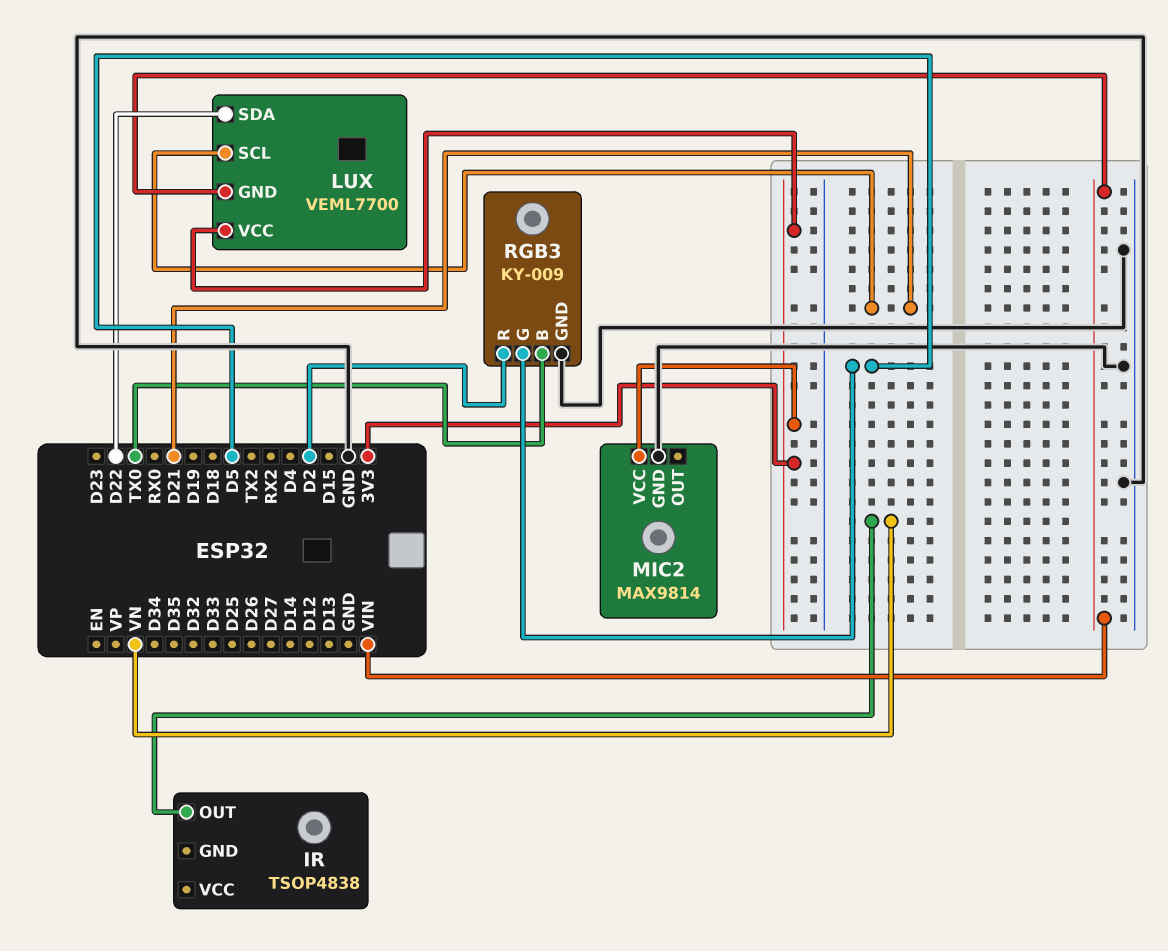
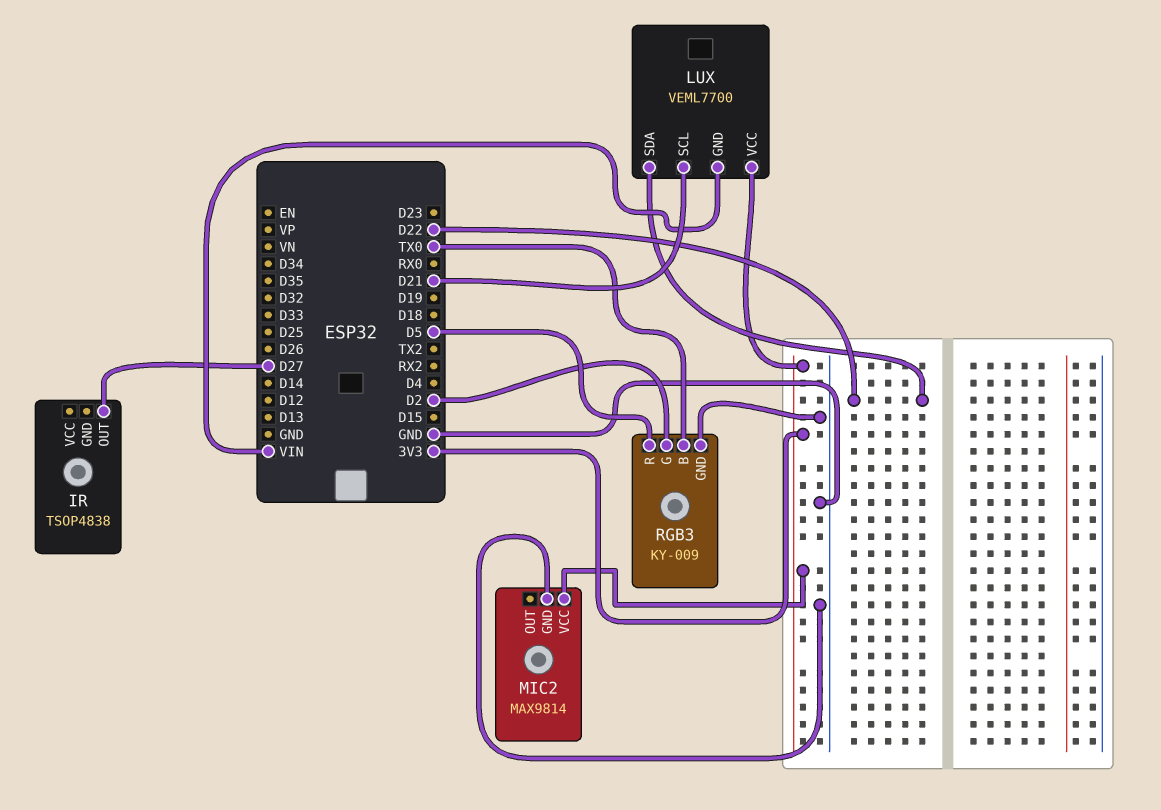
IR pin OUT: VN -> D27
RGB3 pin G: D5 -> D2
RGB3 pin R: D2 -> D5

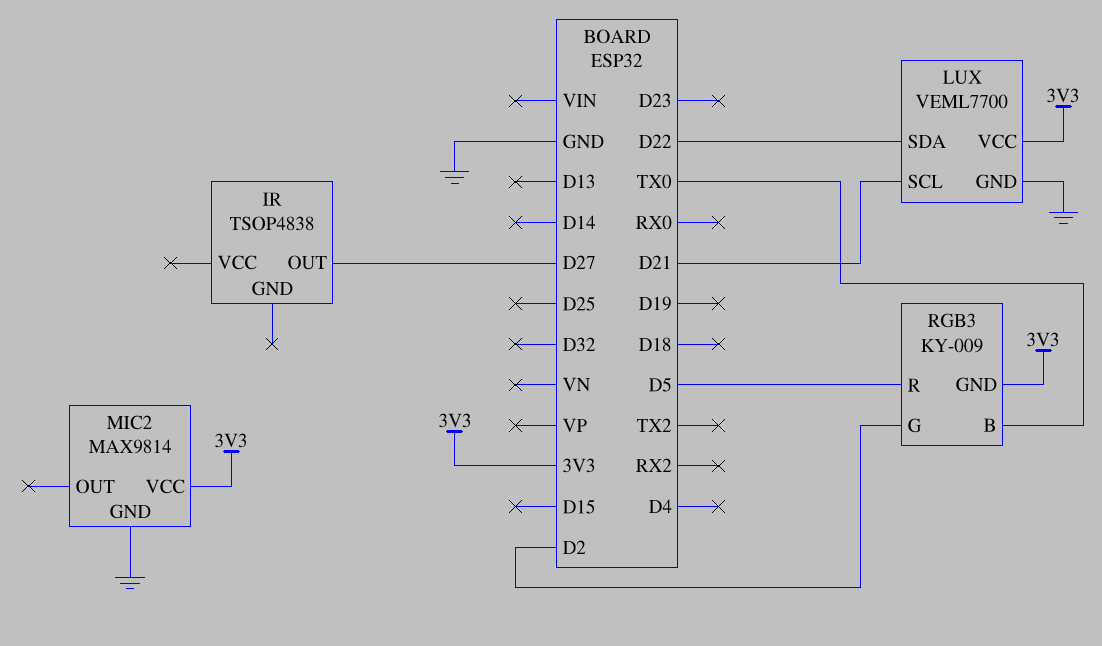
LUX pin GND: VIN -> GND
RGB3 pin GND: GND -> 3V3

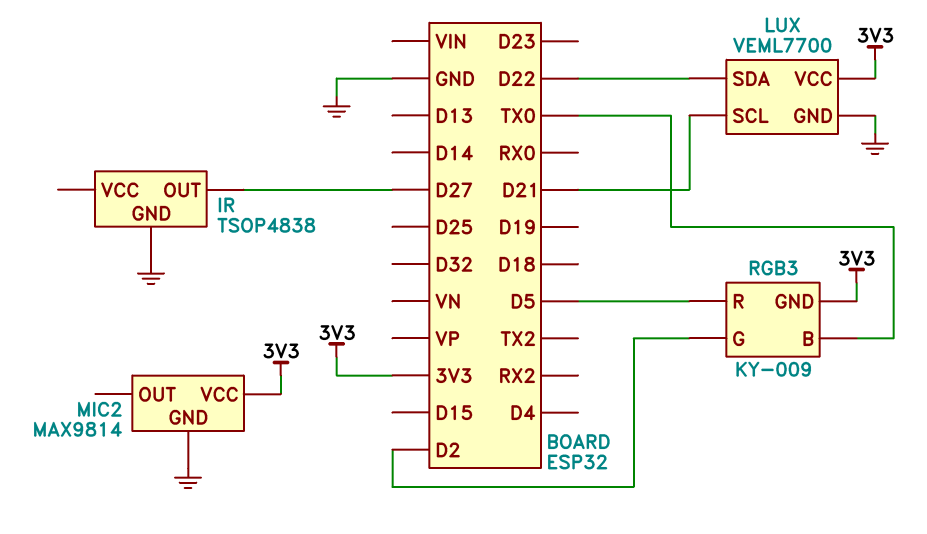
IR pin GND: none -> GND

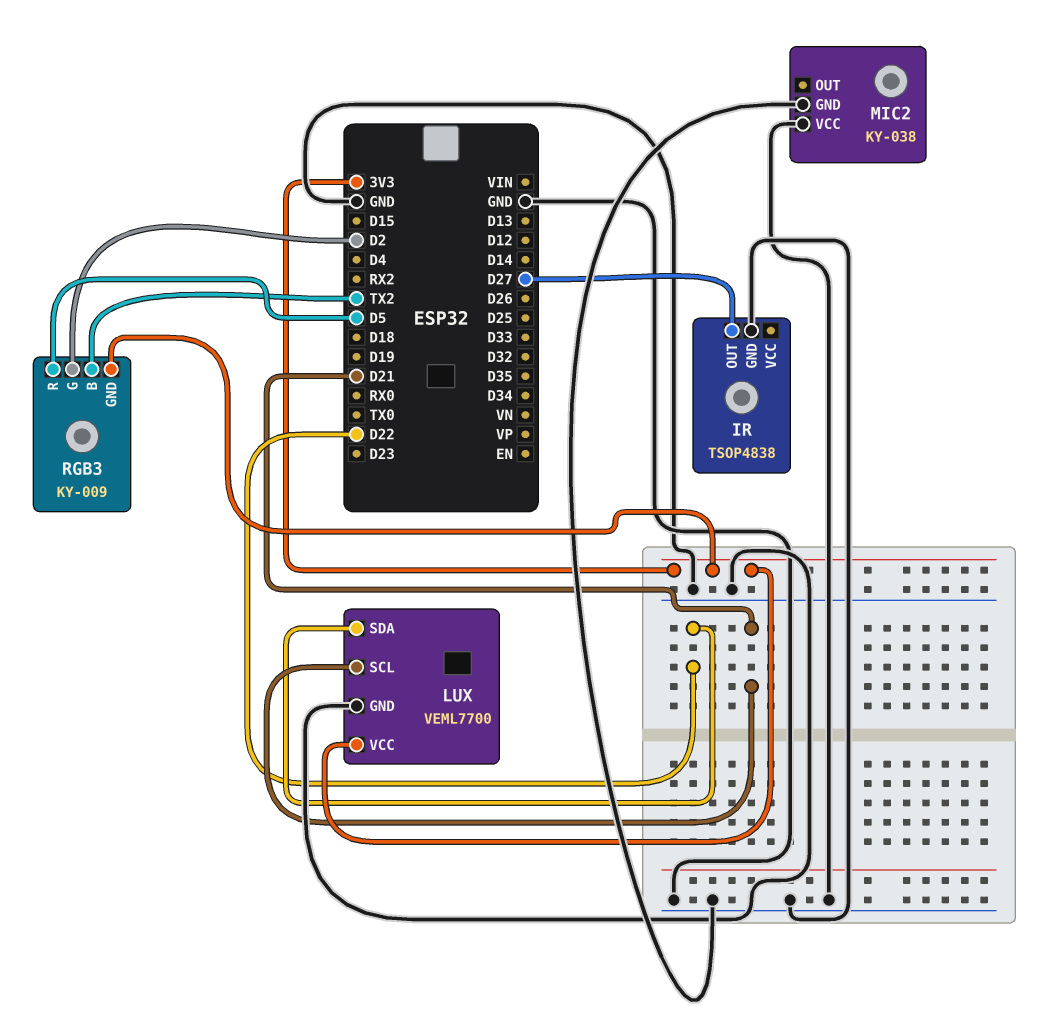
MIC2: MAX9814 -> KY-038
MIC2 pin VCC: 3V3 -> GND
RGB3 pin B: TX0 -> TX2

